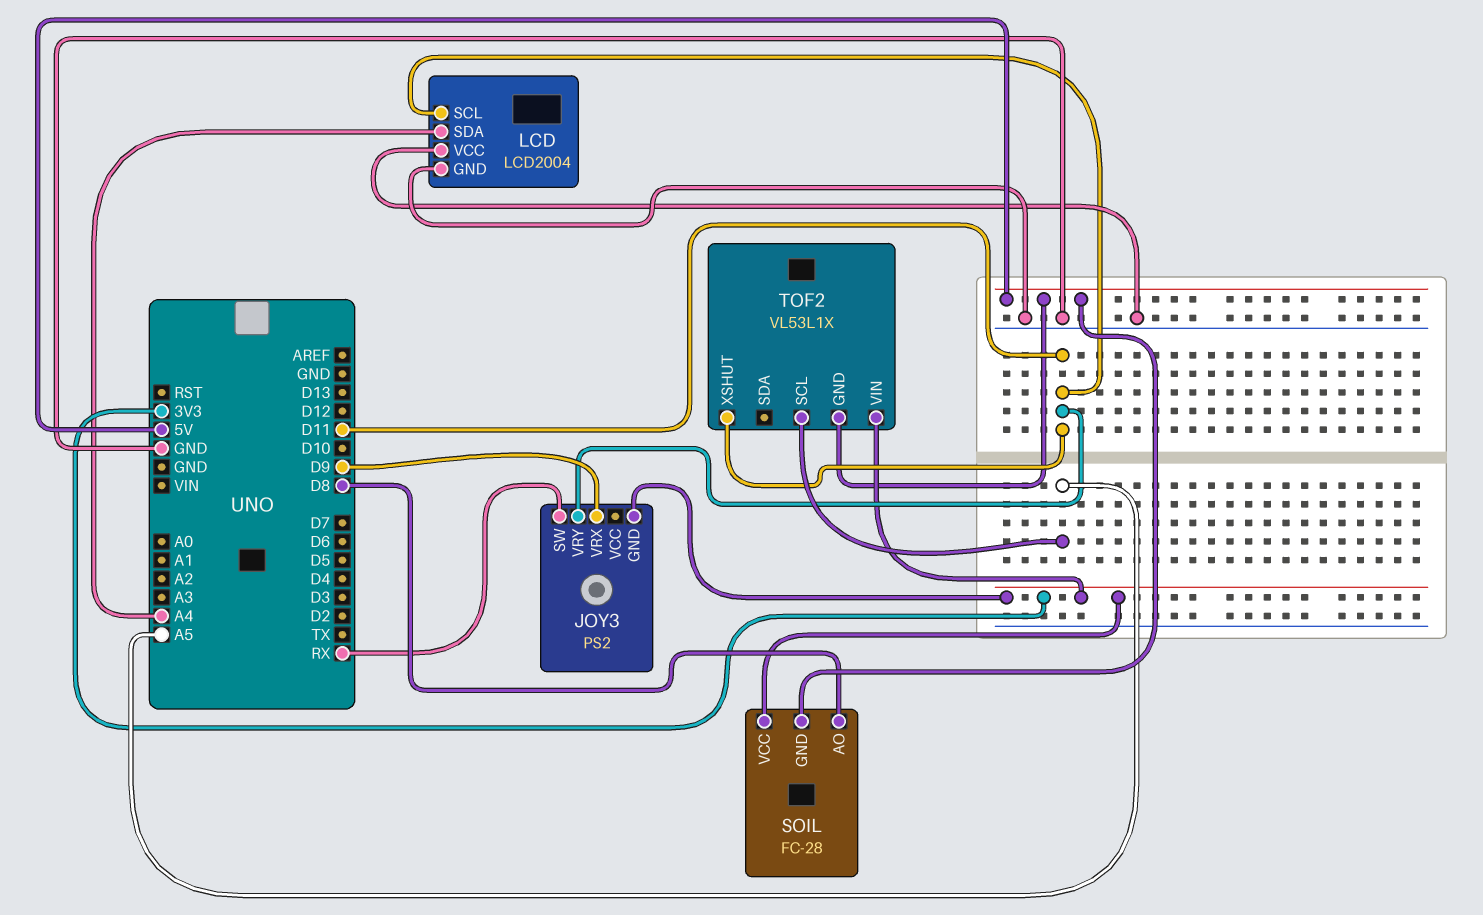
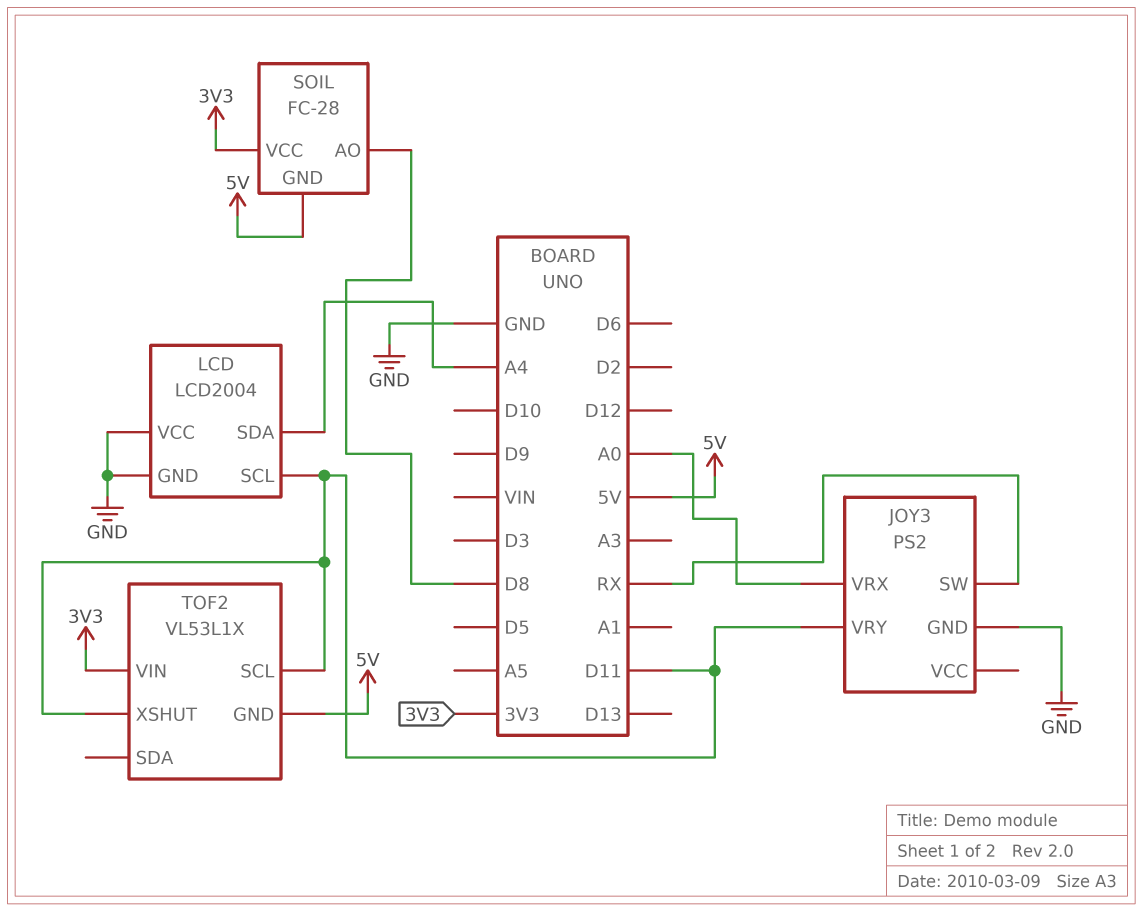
JOY3 pin GND: 3V3 -> GND
JOY3 pin VRX: D9 -> A0
TOF2 pin SCL: A5 -> D11

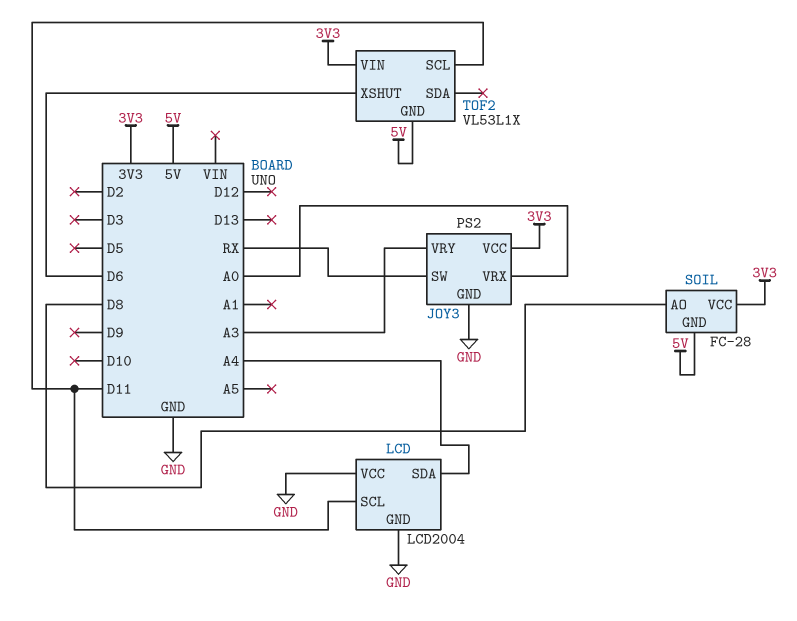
JOY3 pin VCC: none -> 3V3
JOY3 pin VRY: D11 -> A3
TOF2 pin XSHUT: D11 -> D6

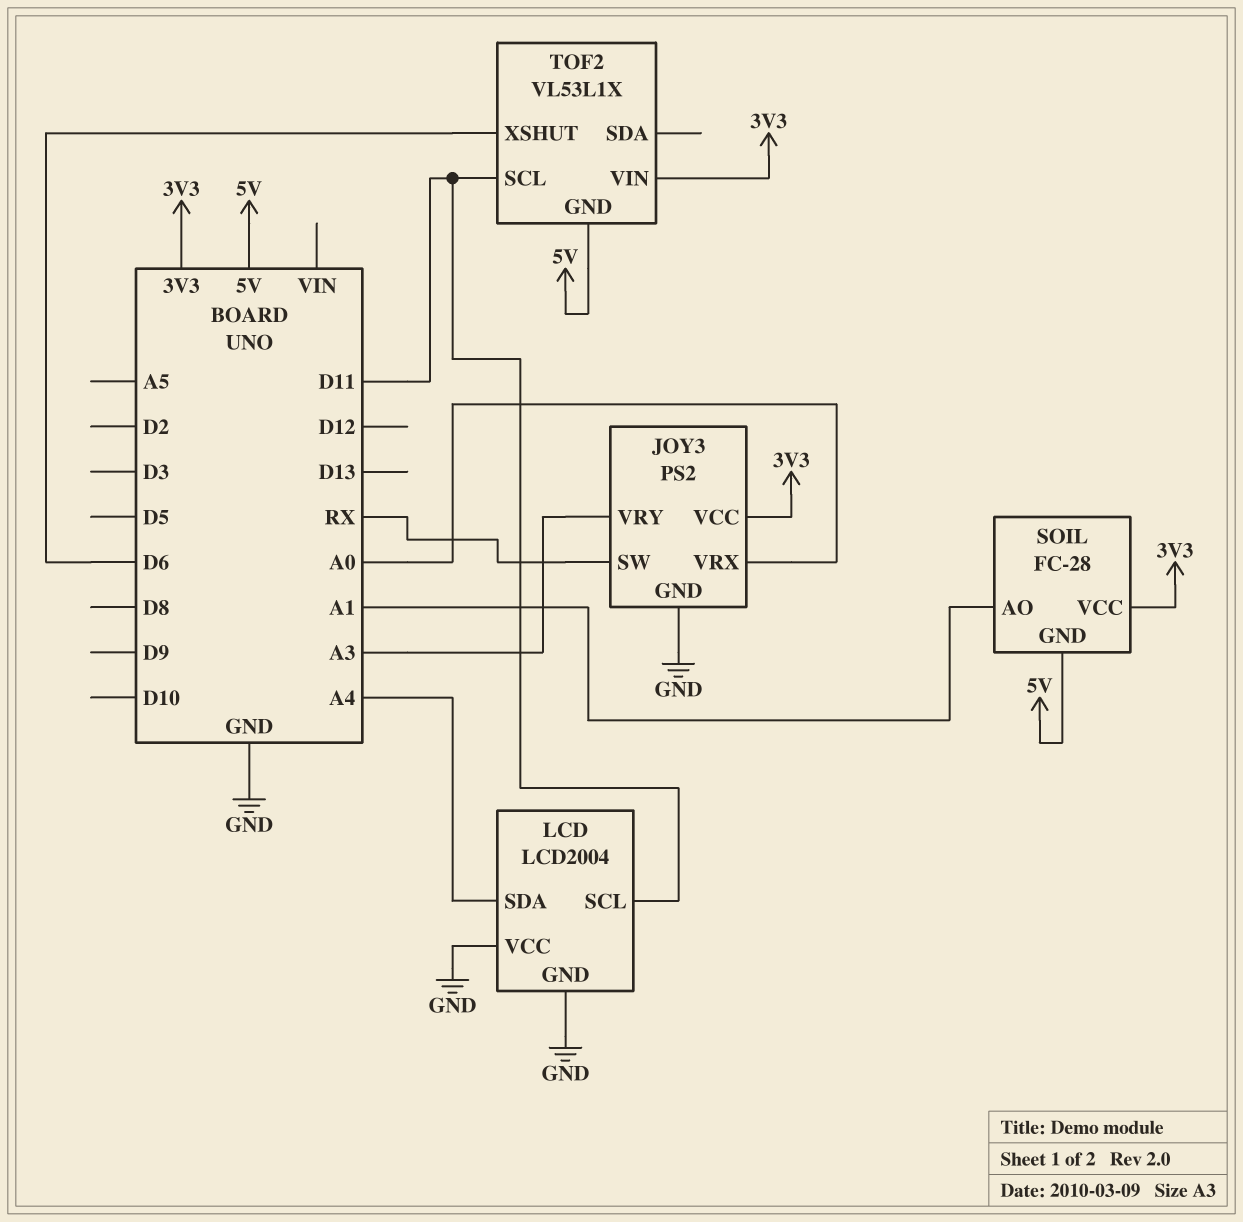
SOIL pin AO: D8 -> A1

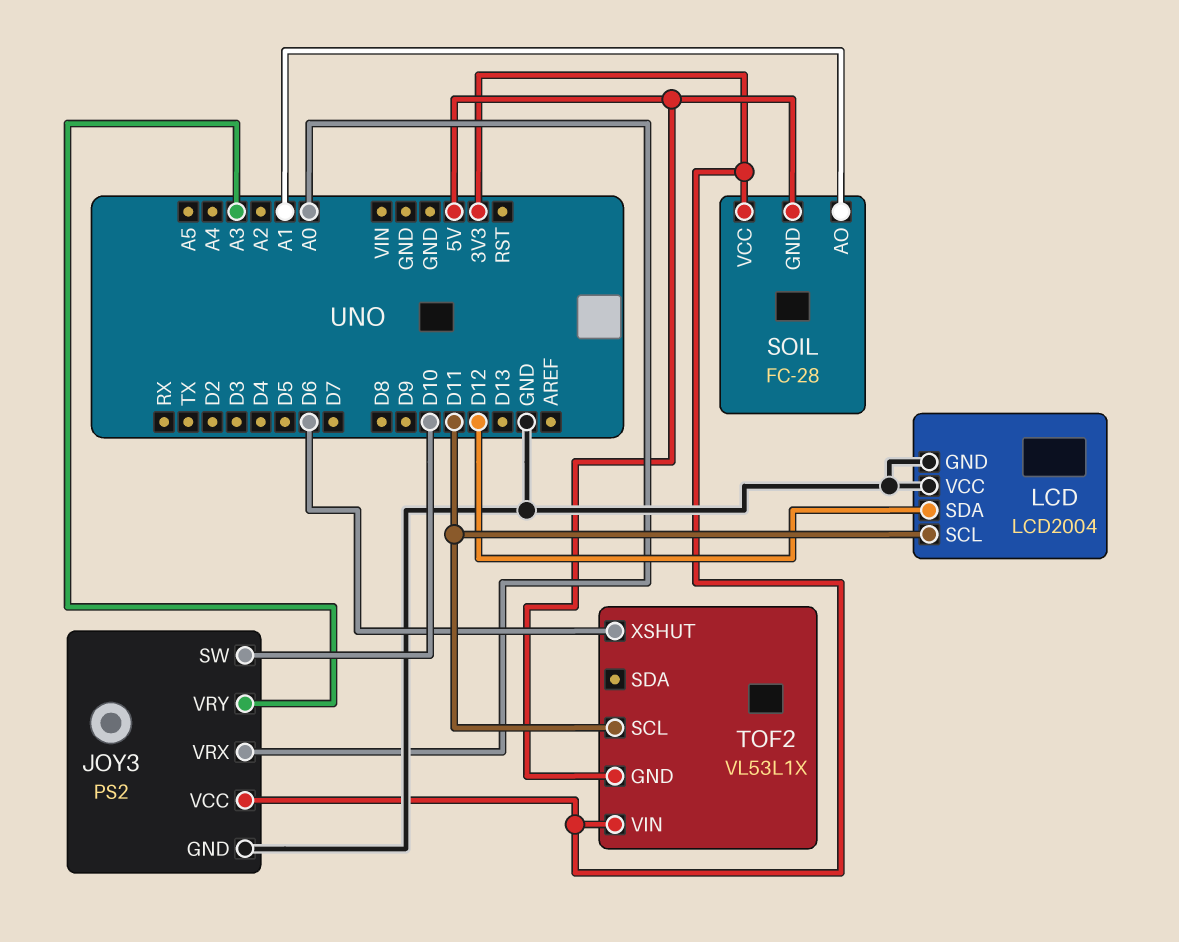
JOY3 pin SW: RX -> D10
LCD pin SDA: A4 -> D12

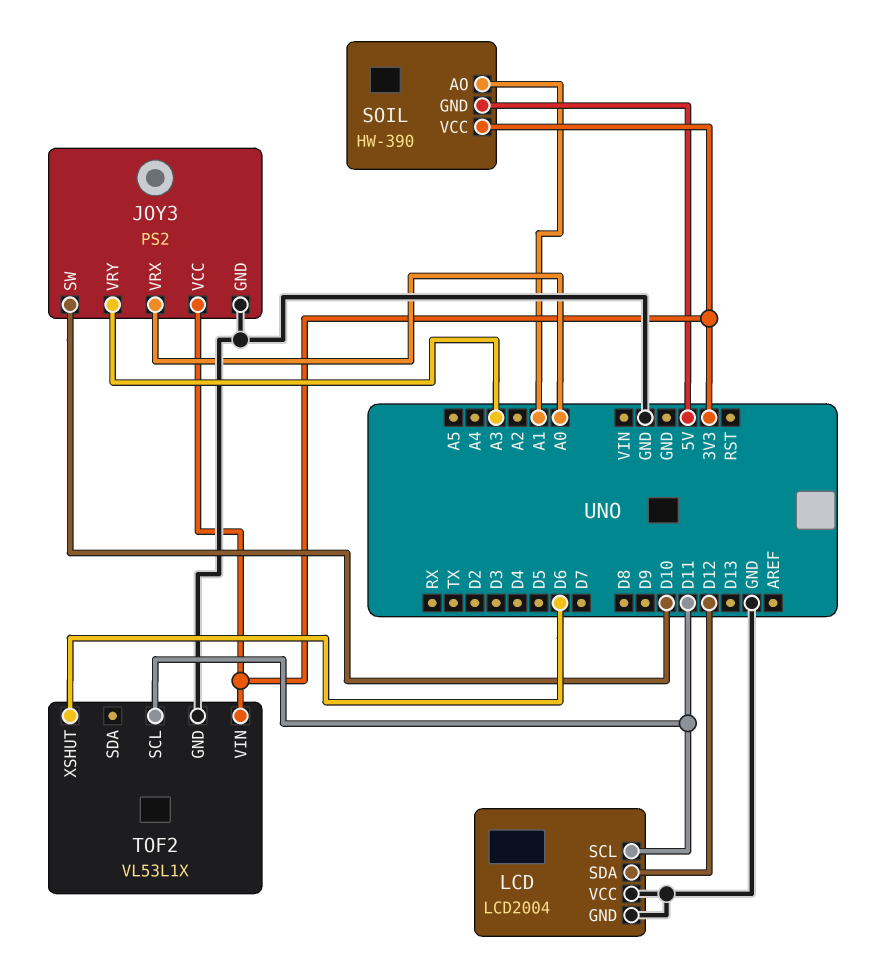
SOIL: FC-28 -> HW-390
TOF2 pin GND: 5V -> GND

